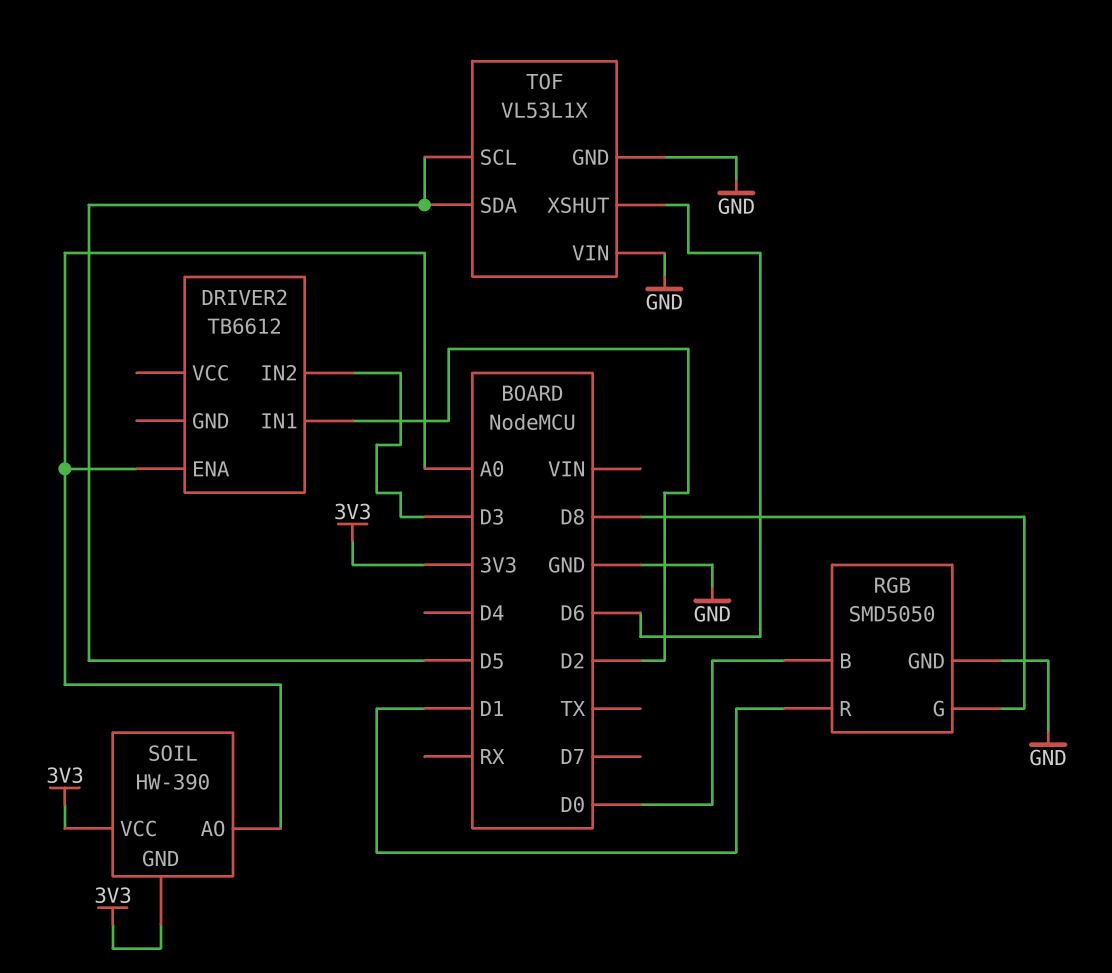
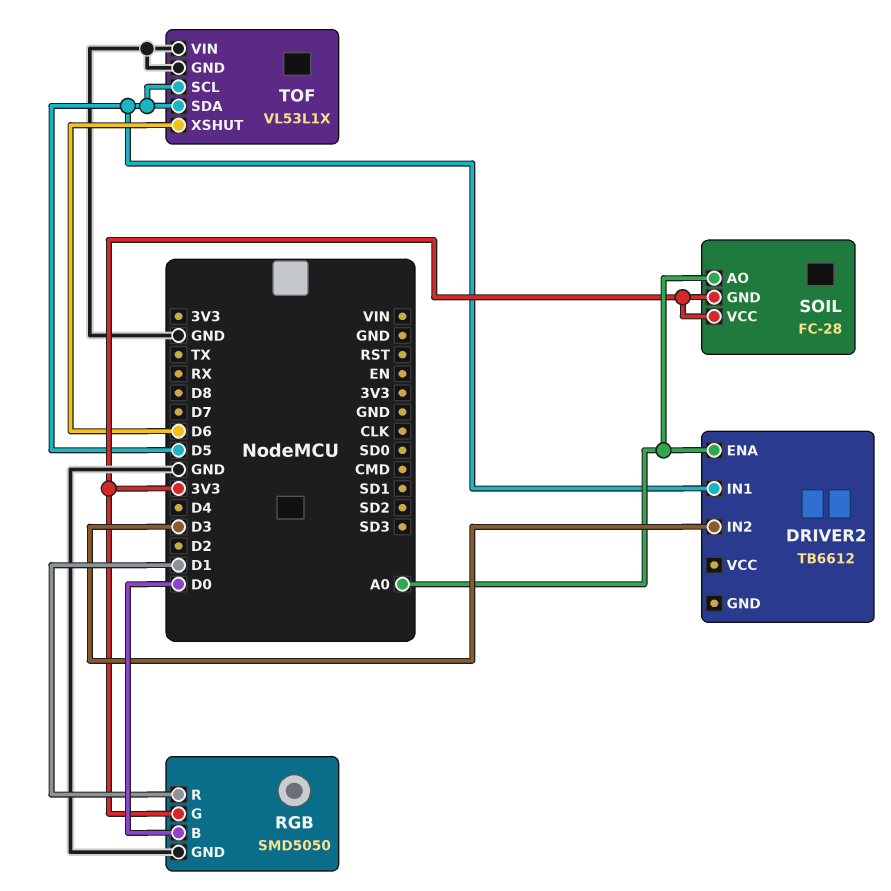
DRIVER2 pin IN1: D2 -> D5
RGB pin G: D8 -> 3V3
SOIL: HW-390 -> FC-28

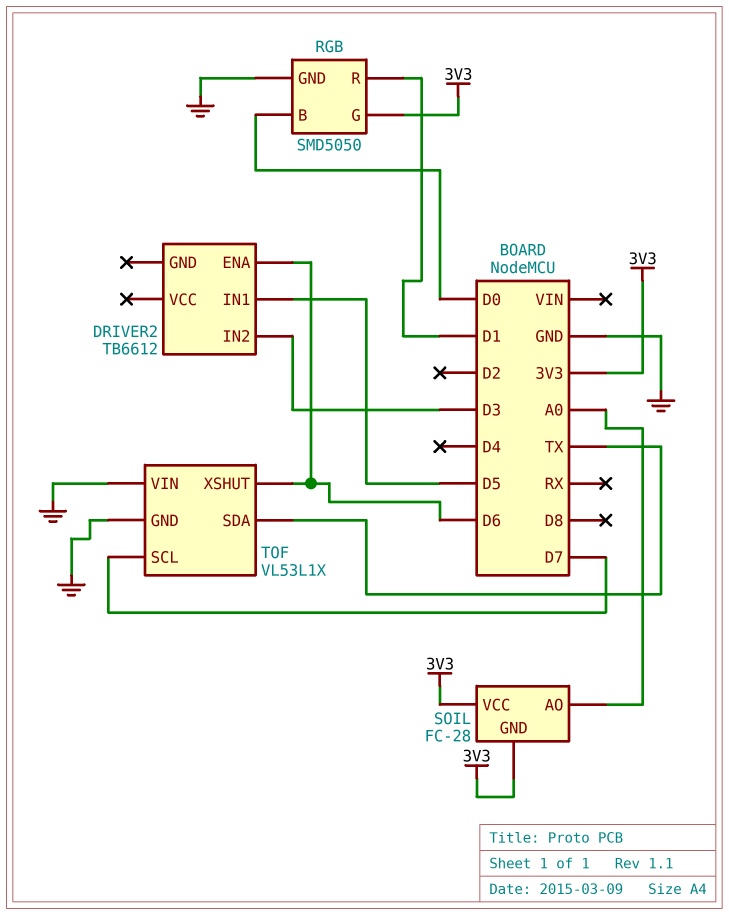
DRIVER2 pin ENA: A0 -> D6
TOF pin SCL: D5 -> D7
TOF pin SDA: D5 -> TX

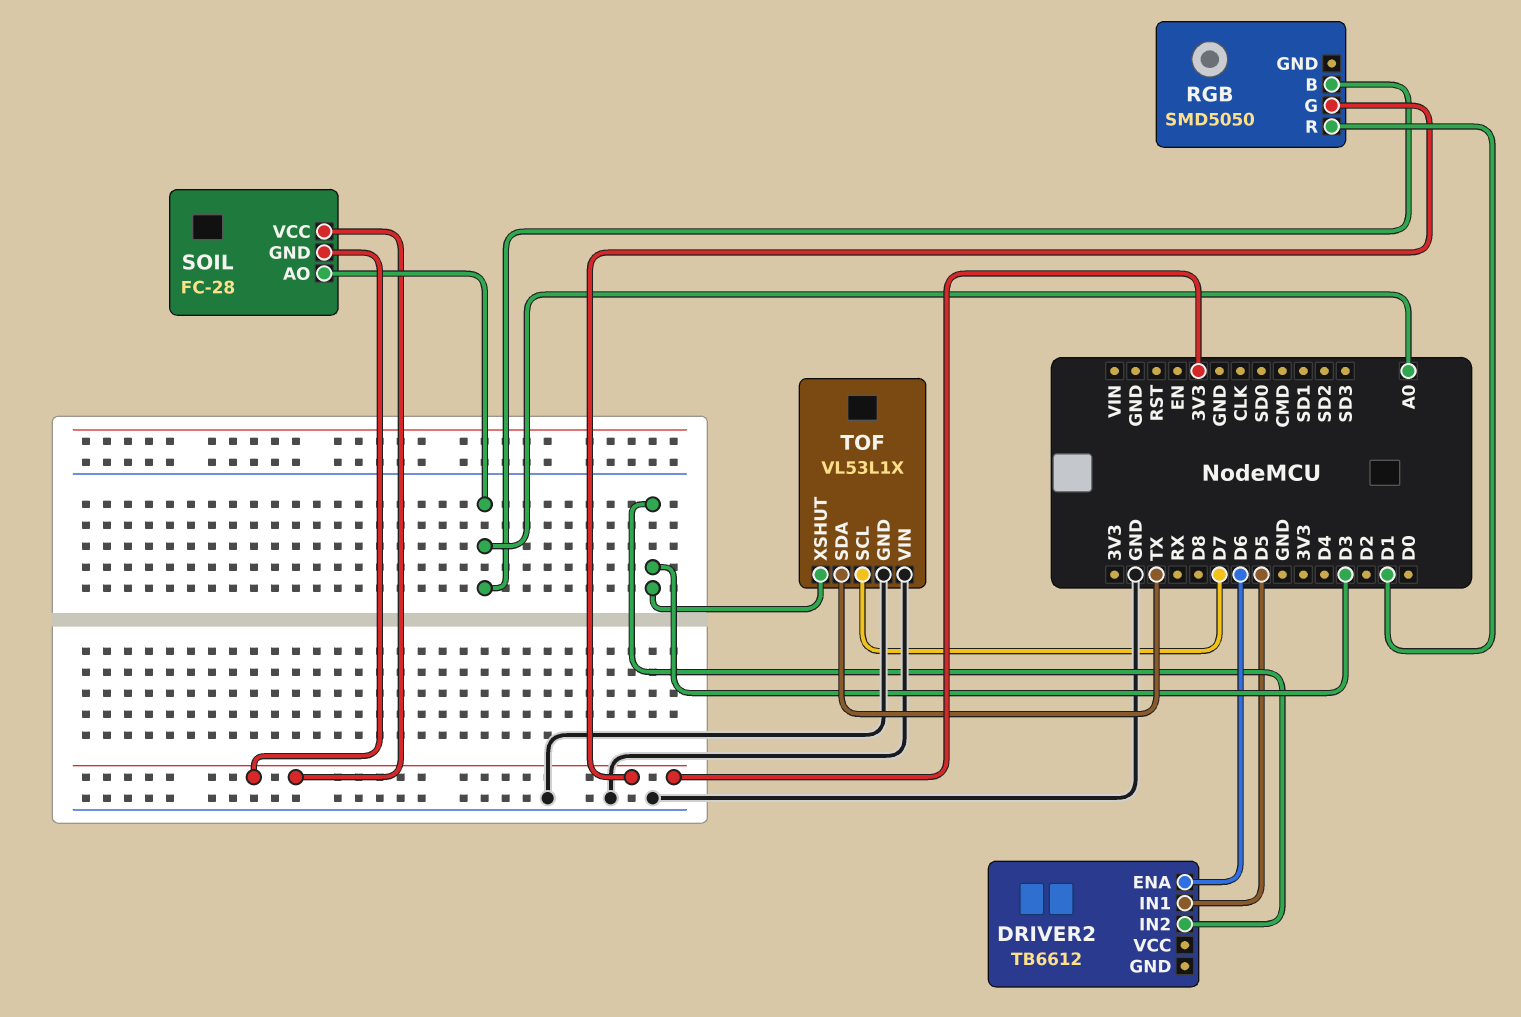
RGB pin B: D0 -> A0
RGB pin GND: GND -> none
TOF pin XSHUT: D6 -> D3

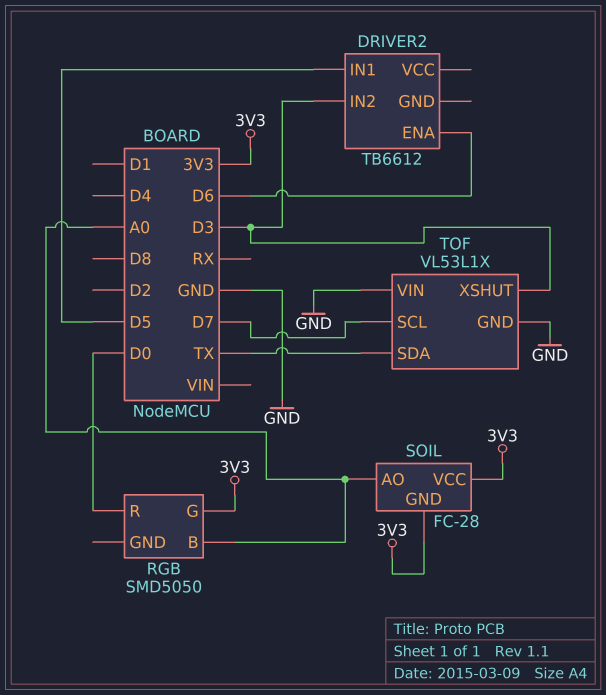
RGB pin R: D1 -> D0

